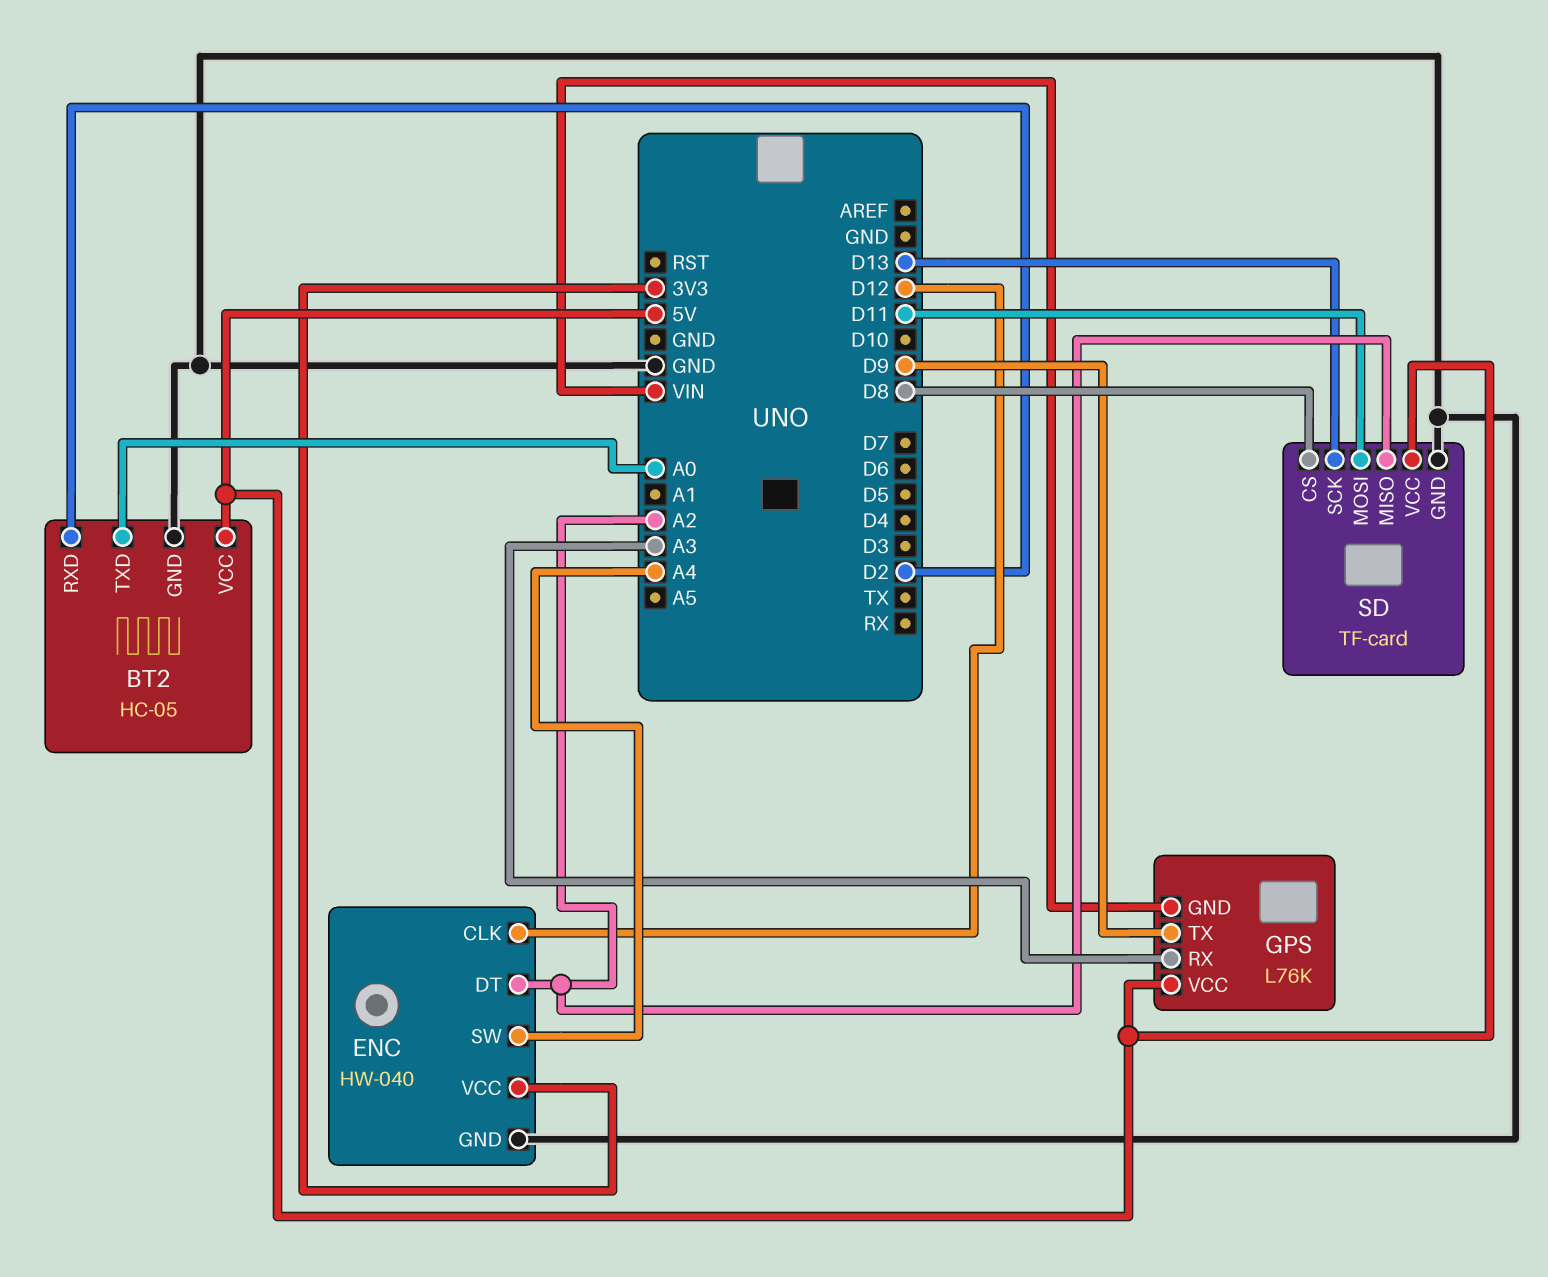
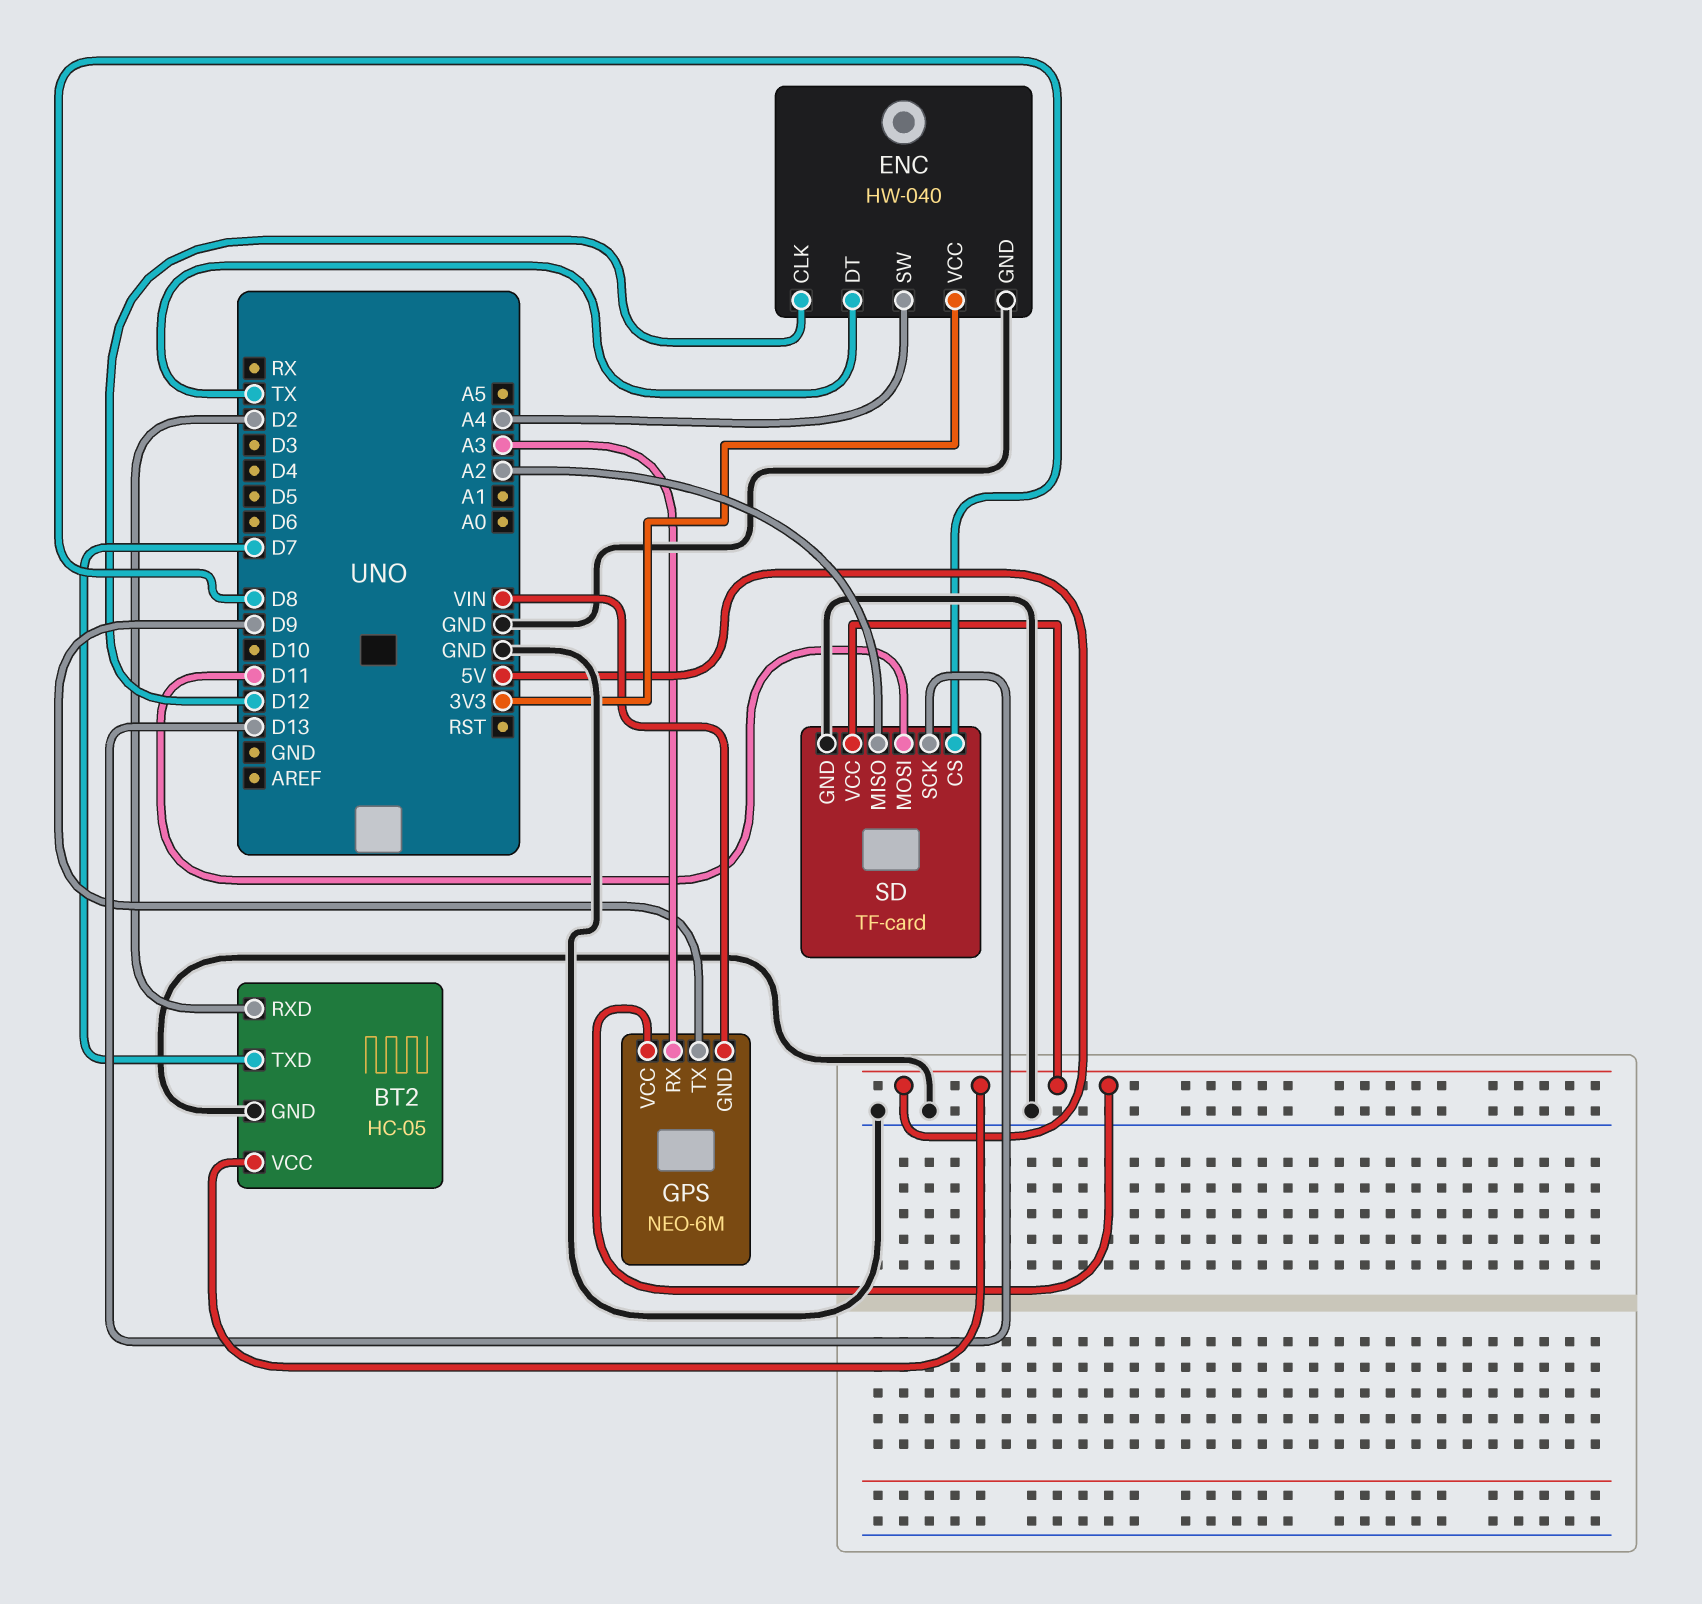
BT2 pin TXD: A0 -> D7
ENC pin DT: A2 -> TX
GPS: L76K -> NEO-6M

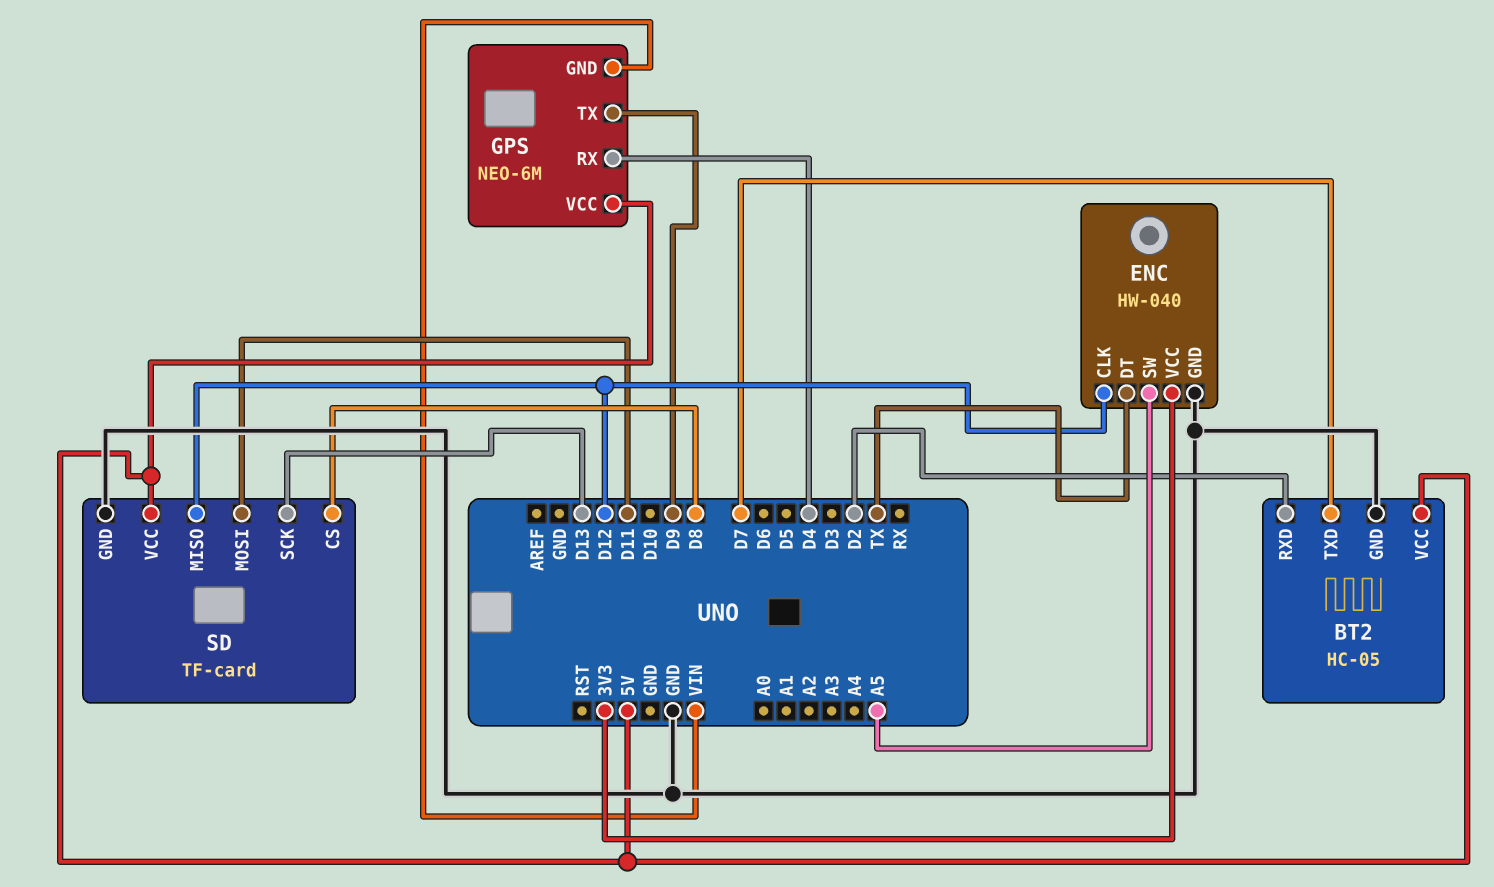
ENC pin SW: A4 -> A5
GPS pin RX: A3 -> D4
SD pin MISO: A2 -> D12

